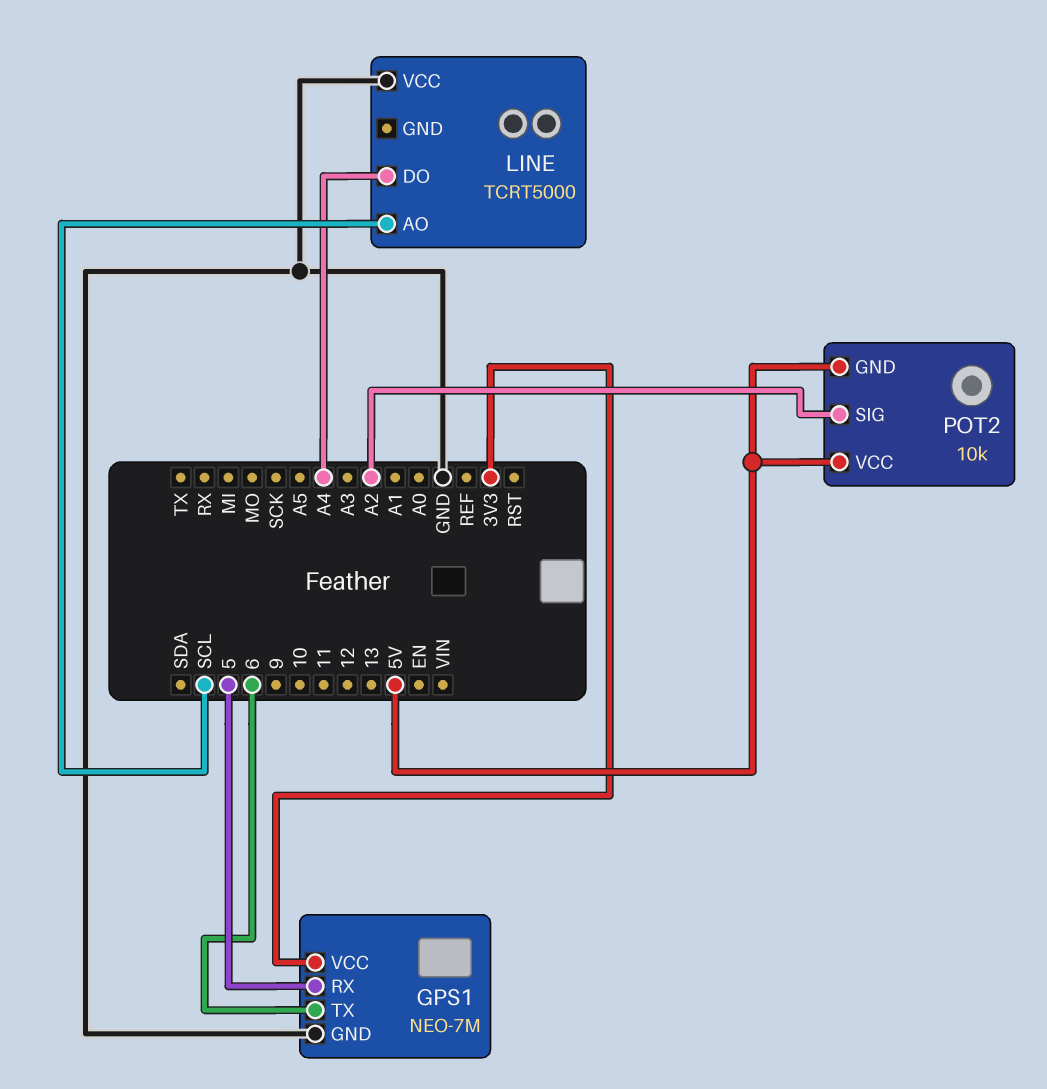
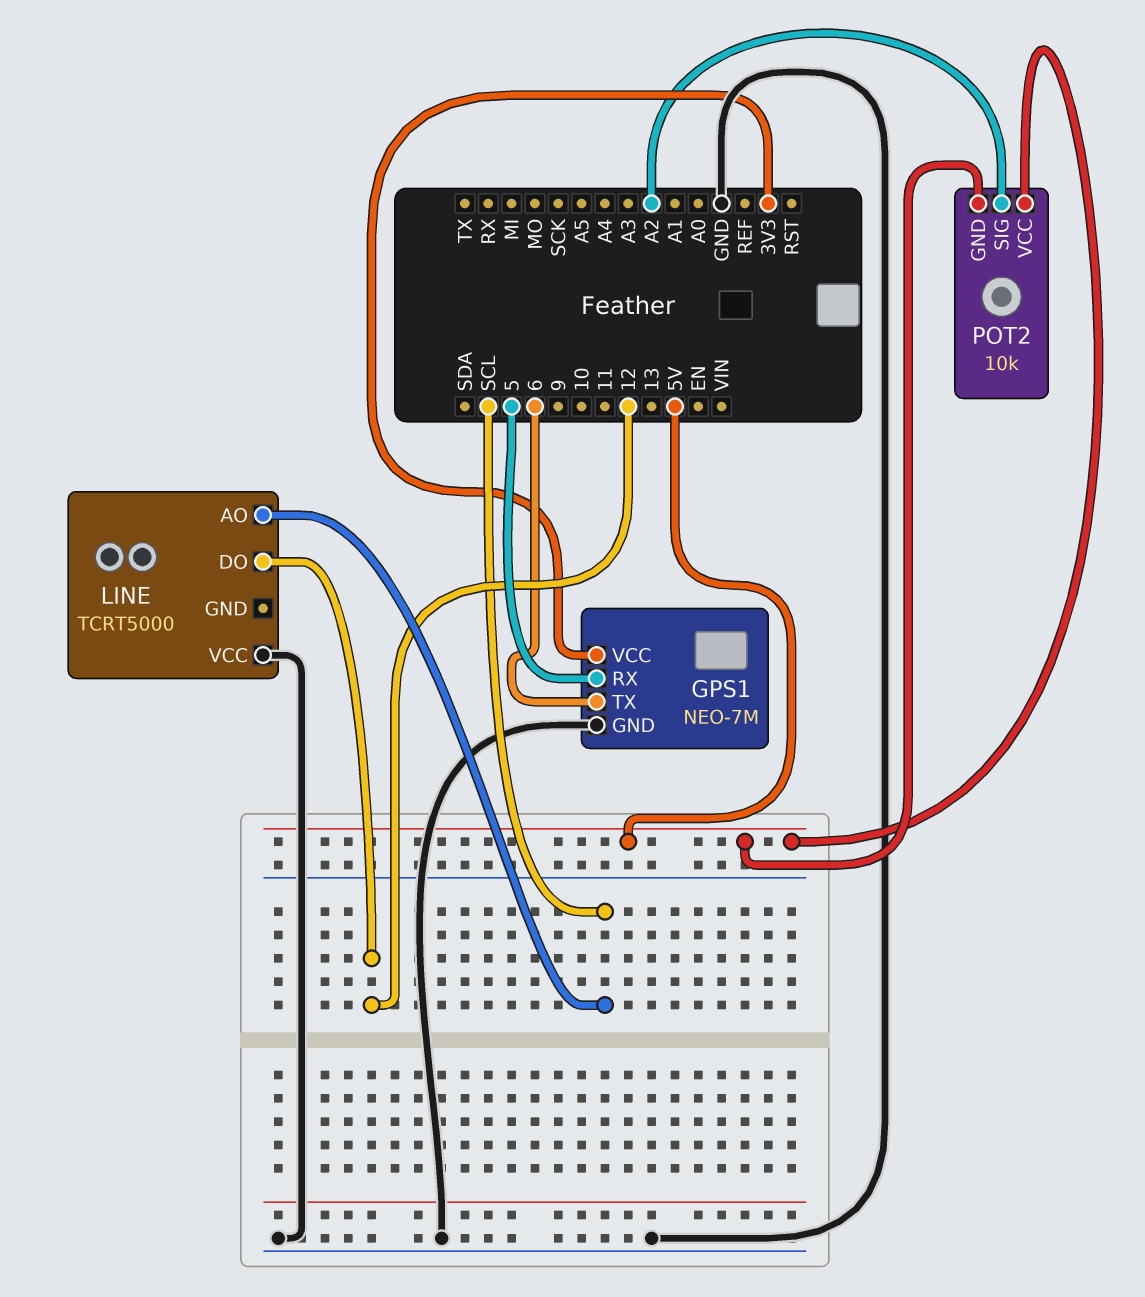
LINE pin DO: A4 -> 12

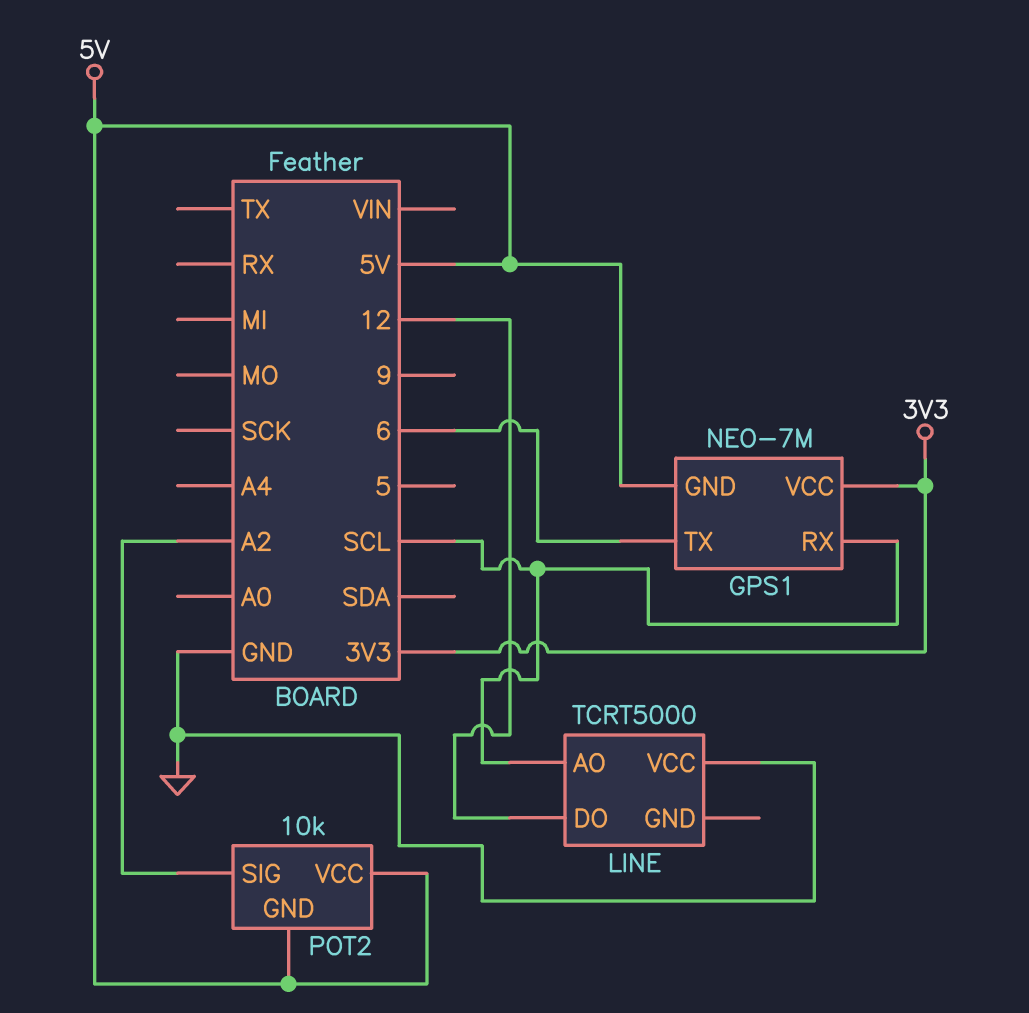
GPS1 pin GND: GND -> 5V
GPS1 pin RX: 5 -> SCL

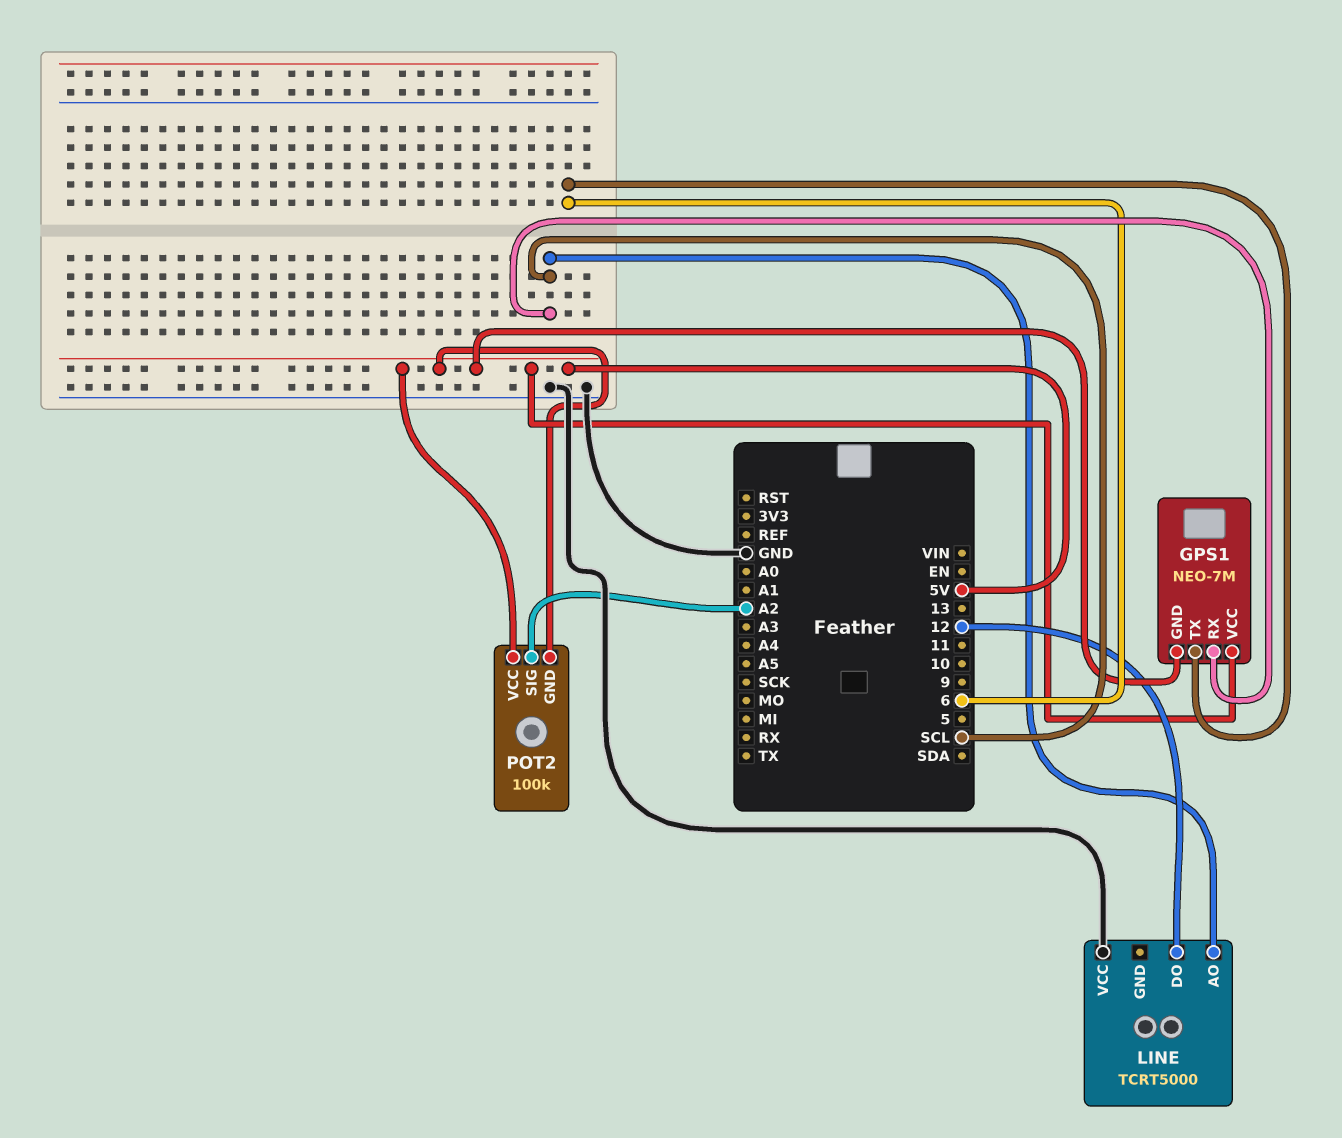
GPS1 pin VCC: 3V3 -> 5V
POT2: 10k -> 100k

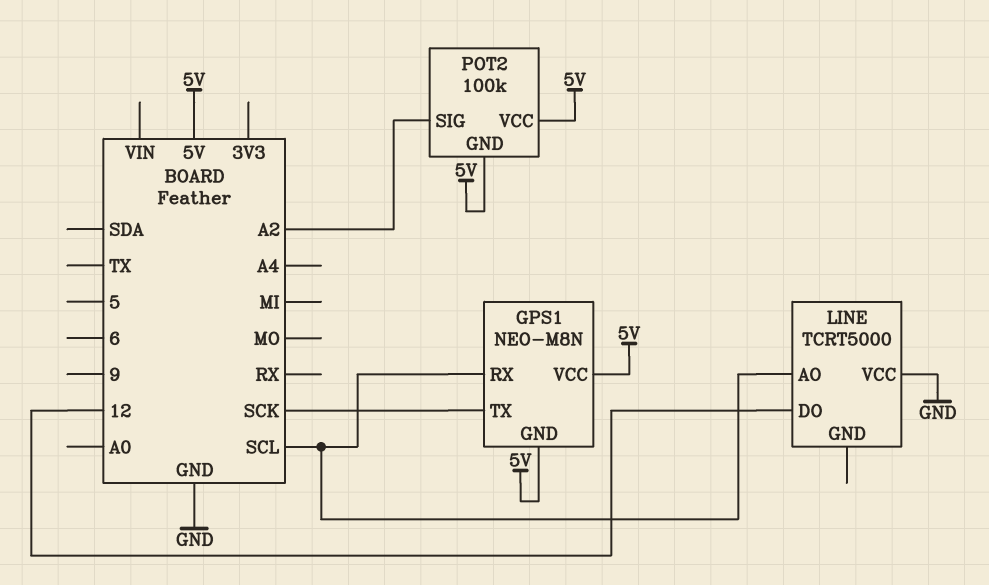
GPS1: NEO-7M -> NEO-M8N
GPS1 pin TX: 6 -> SCK

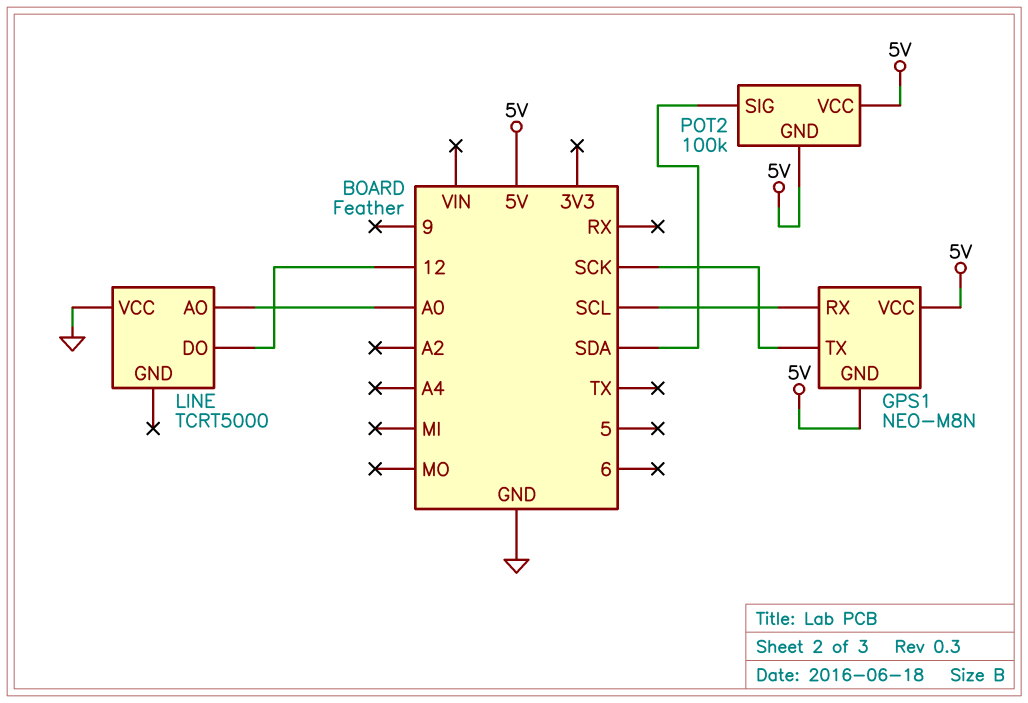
LINE pin AO: SCL -> A0
POT2 pin SIG: A2 -> SDA

